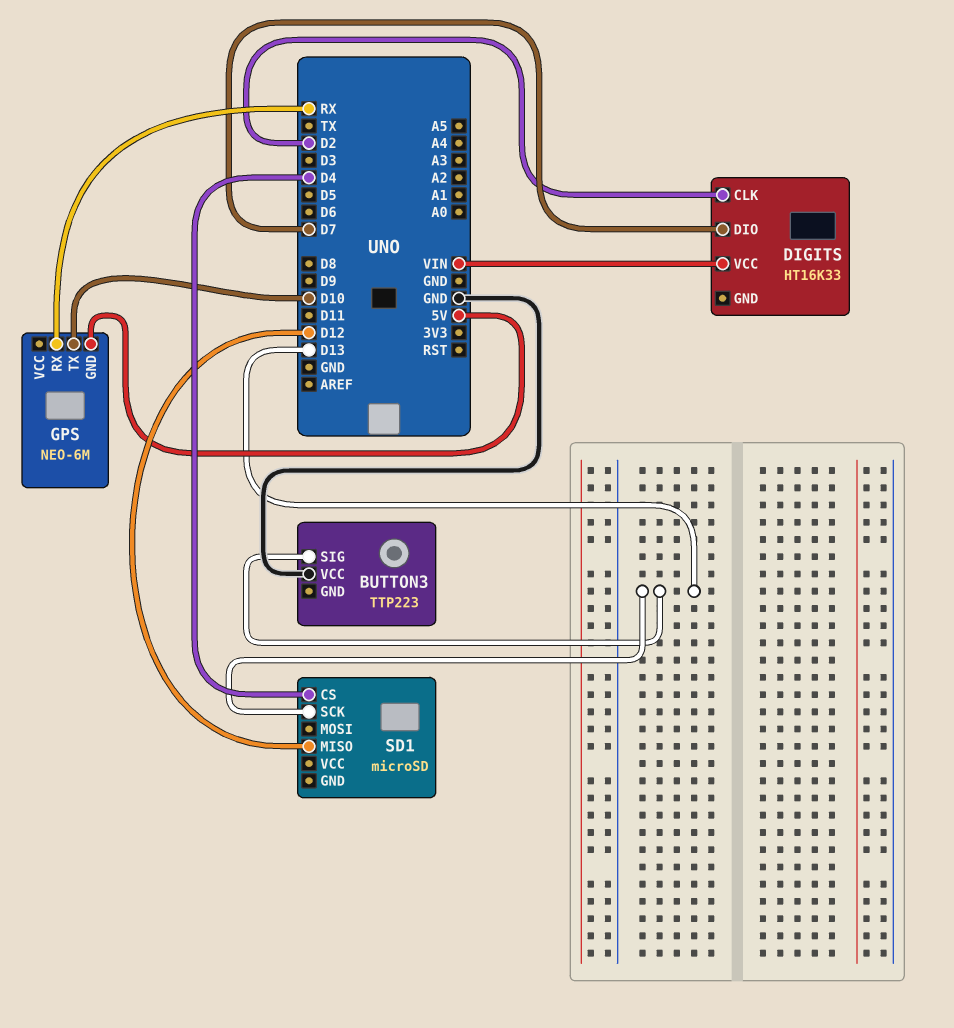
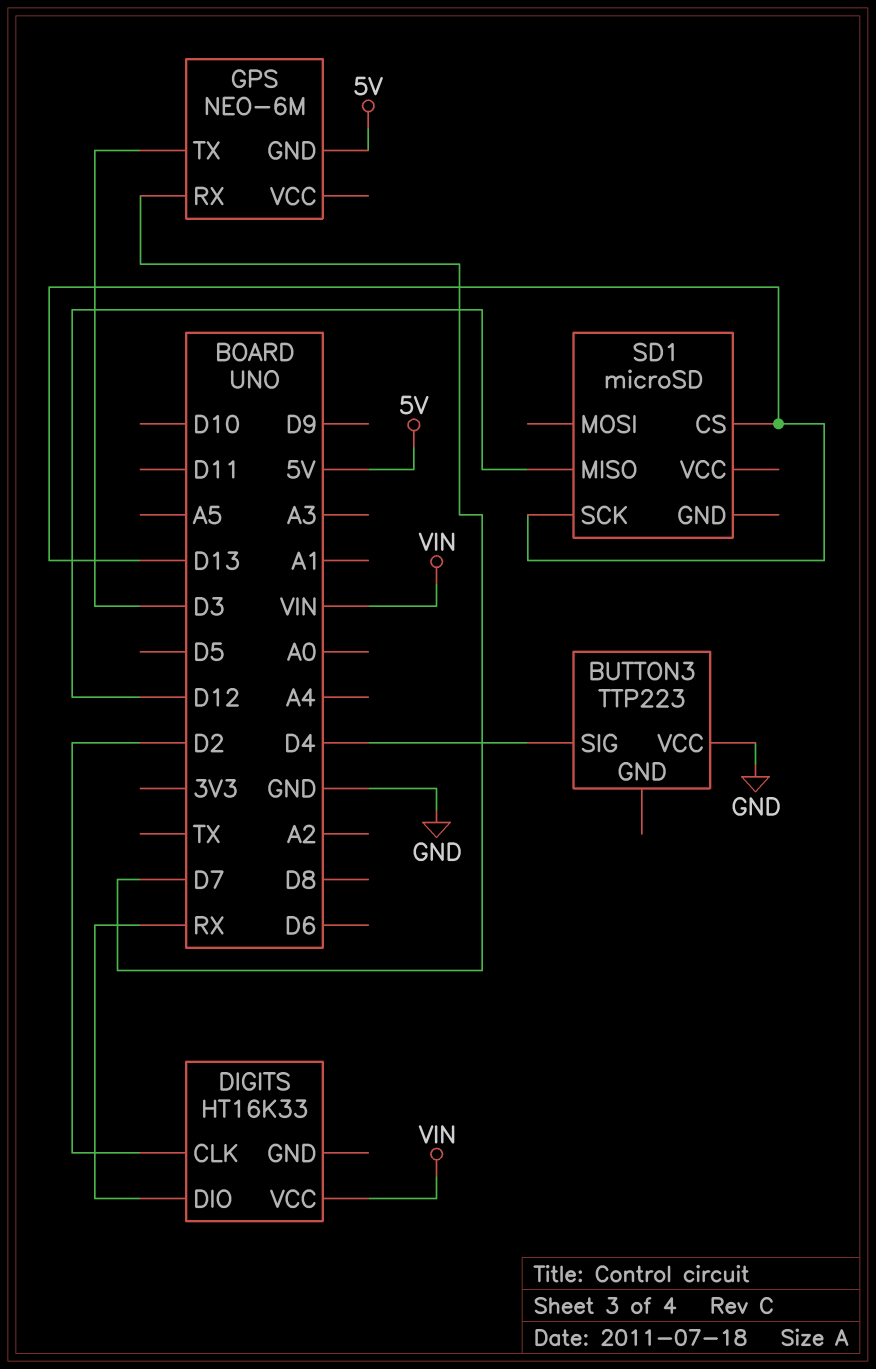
BUTTON3 pin SIG: D13 -> D4
DIGITS pin DIO: D7 -> RX
GPS pin RX: RX -> D7
GPS pin TX: D10 -> D3
SD1 pin CS: D4 -> D13

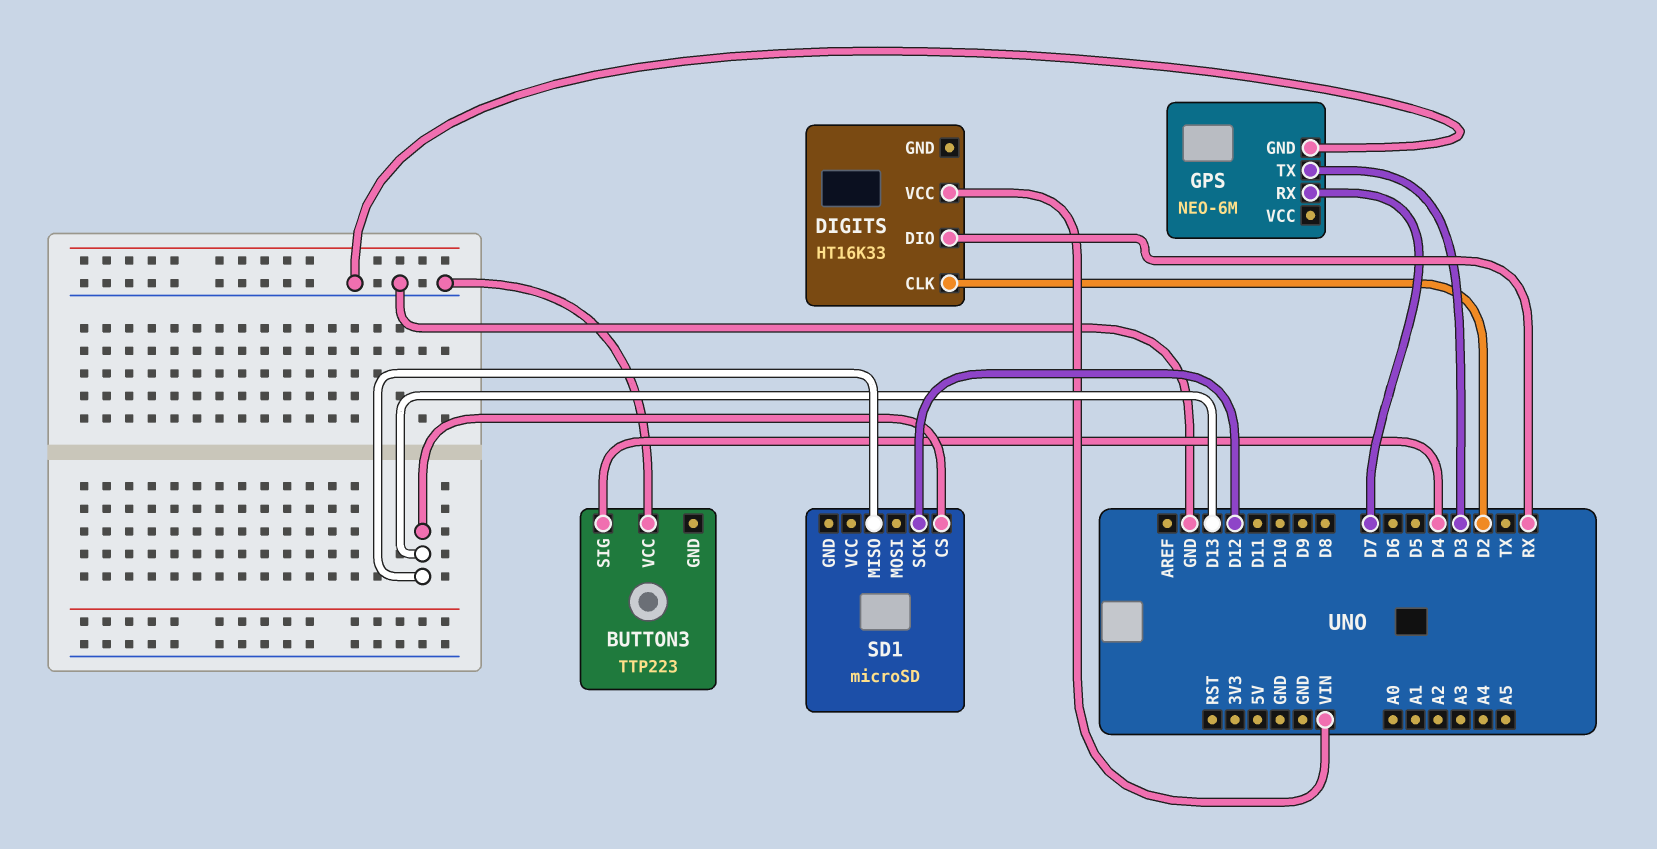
GPS pin GND: 5V -> GND
SD1 pin MISO: D12 -> D13
SD1 pin SCK: D13 -> D12

